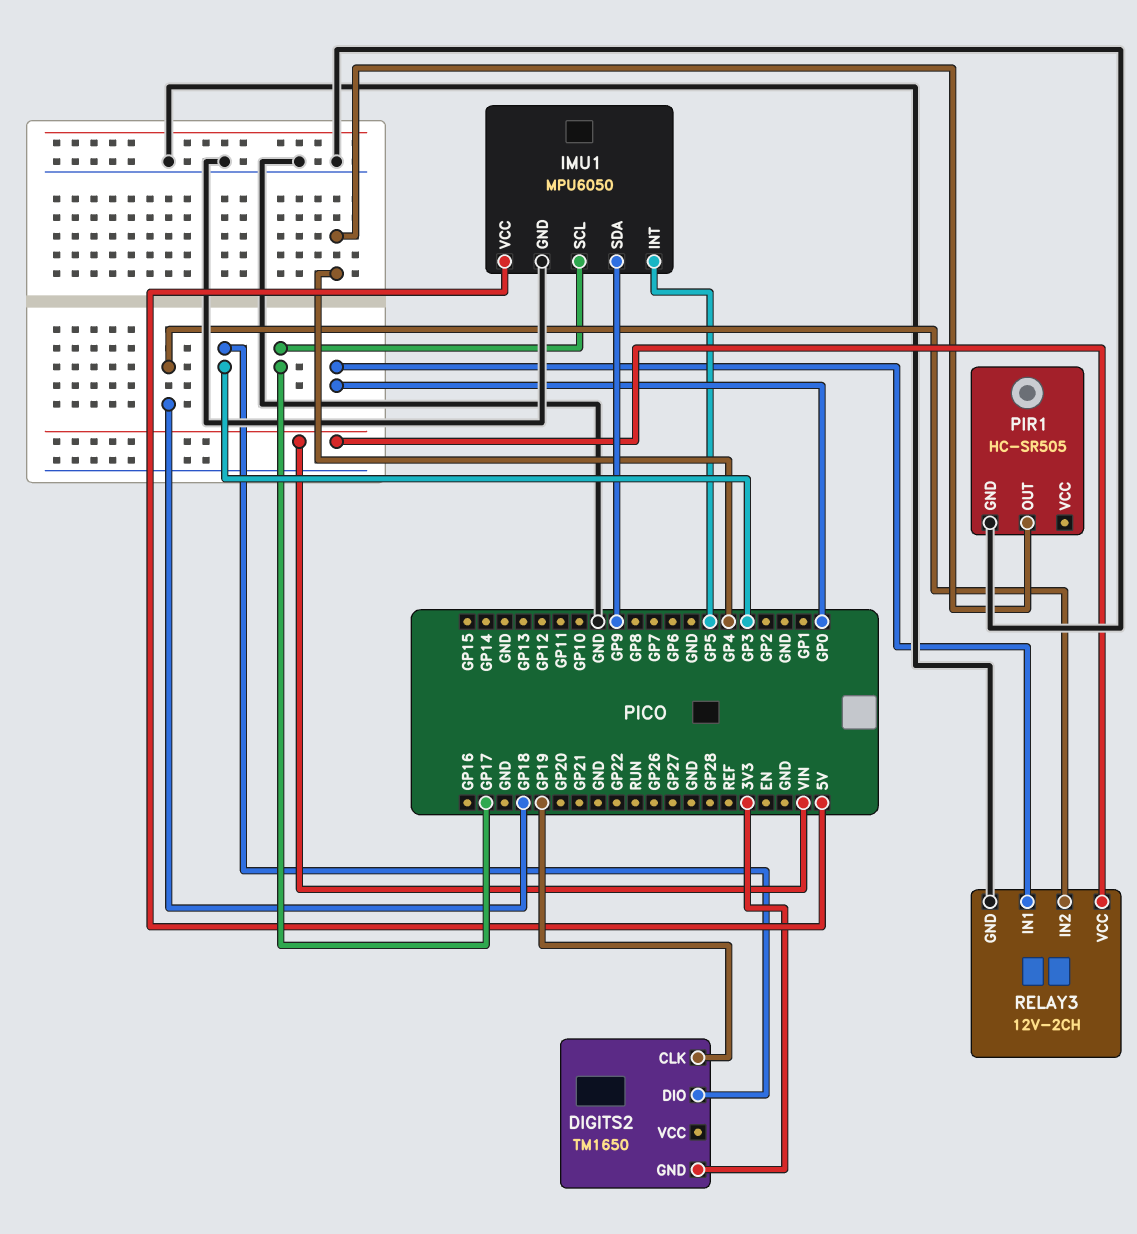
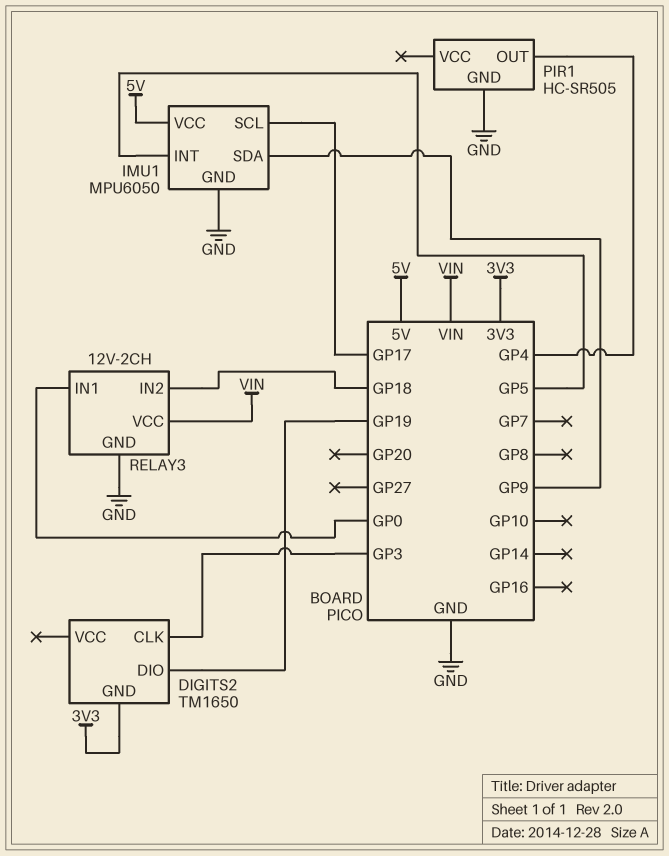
DIGITS2 pin CLK: GP19 -> GP3
DIGITS2 pin DIO: GP3 -> GP19

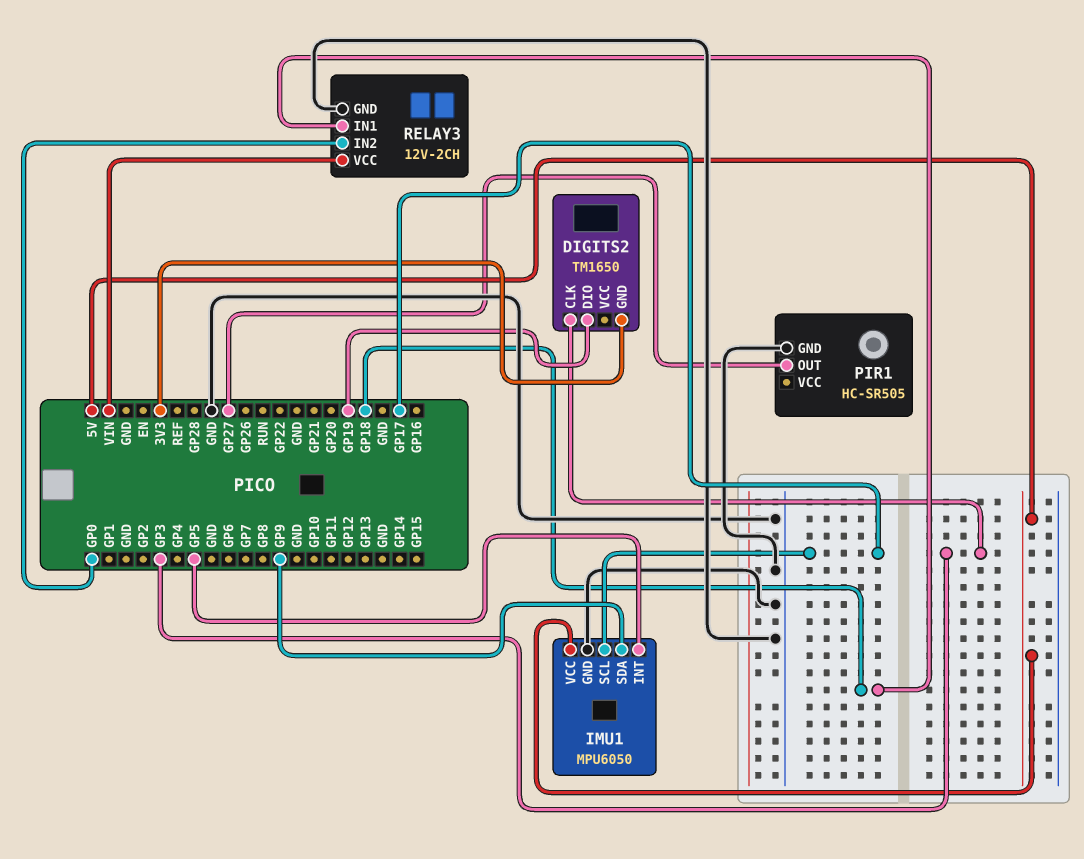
PIR1 pin OUT: GP4 -> GP27
RELAY3 pin IN1: GP0 -> GP18
RELAY3 pin IN2: GP18 -> GP0

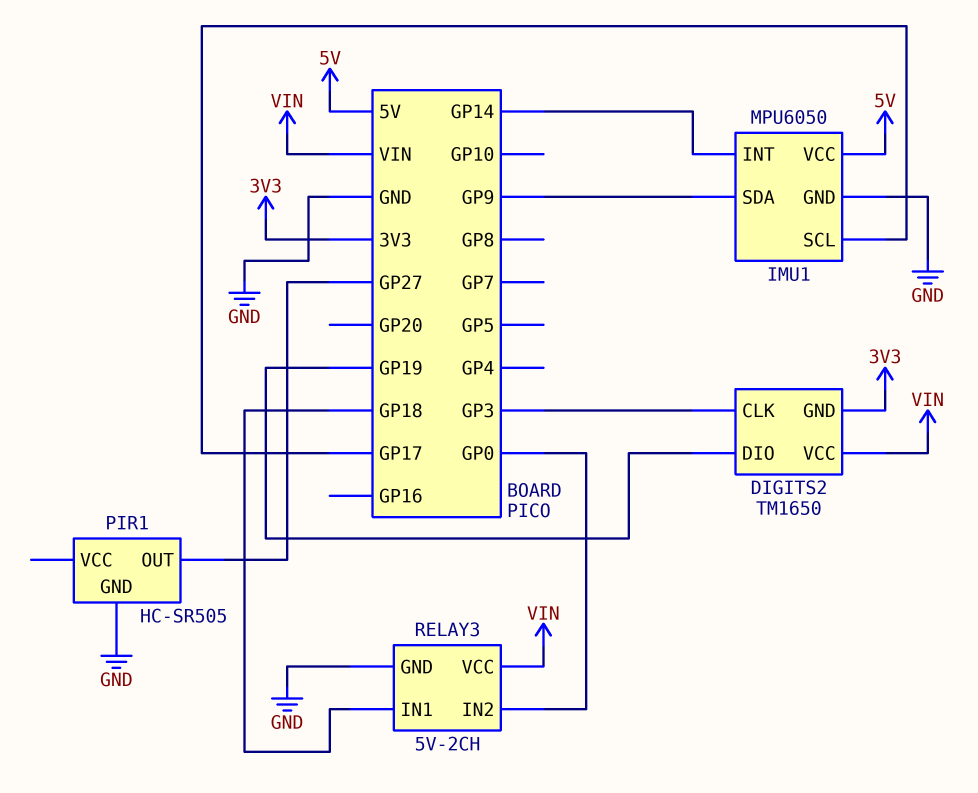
DIGITS2 pin VCC: none -> VIN
IMU1 pin INT: GP5 -> GP14
RELAY3: 12V-2CH -> 5V-2CH

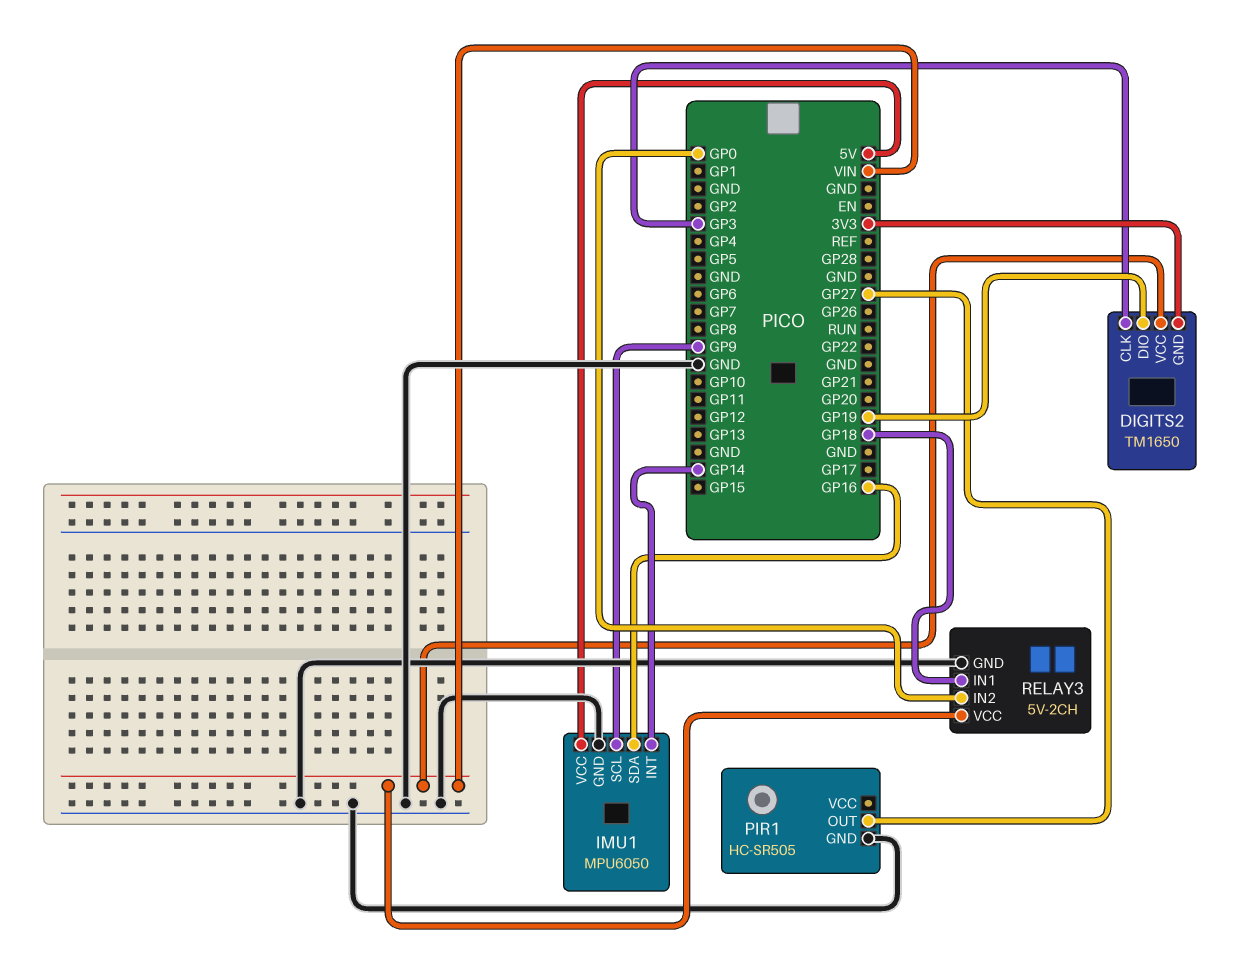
IMU1 pin SCL: GP17 -> GP9
IMU1 pin SDA: GP9 -> GP16

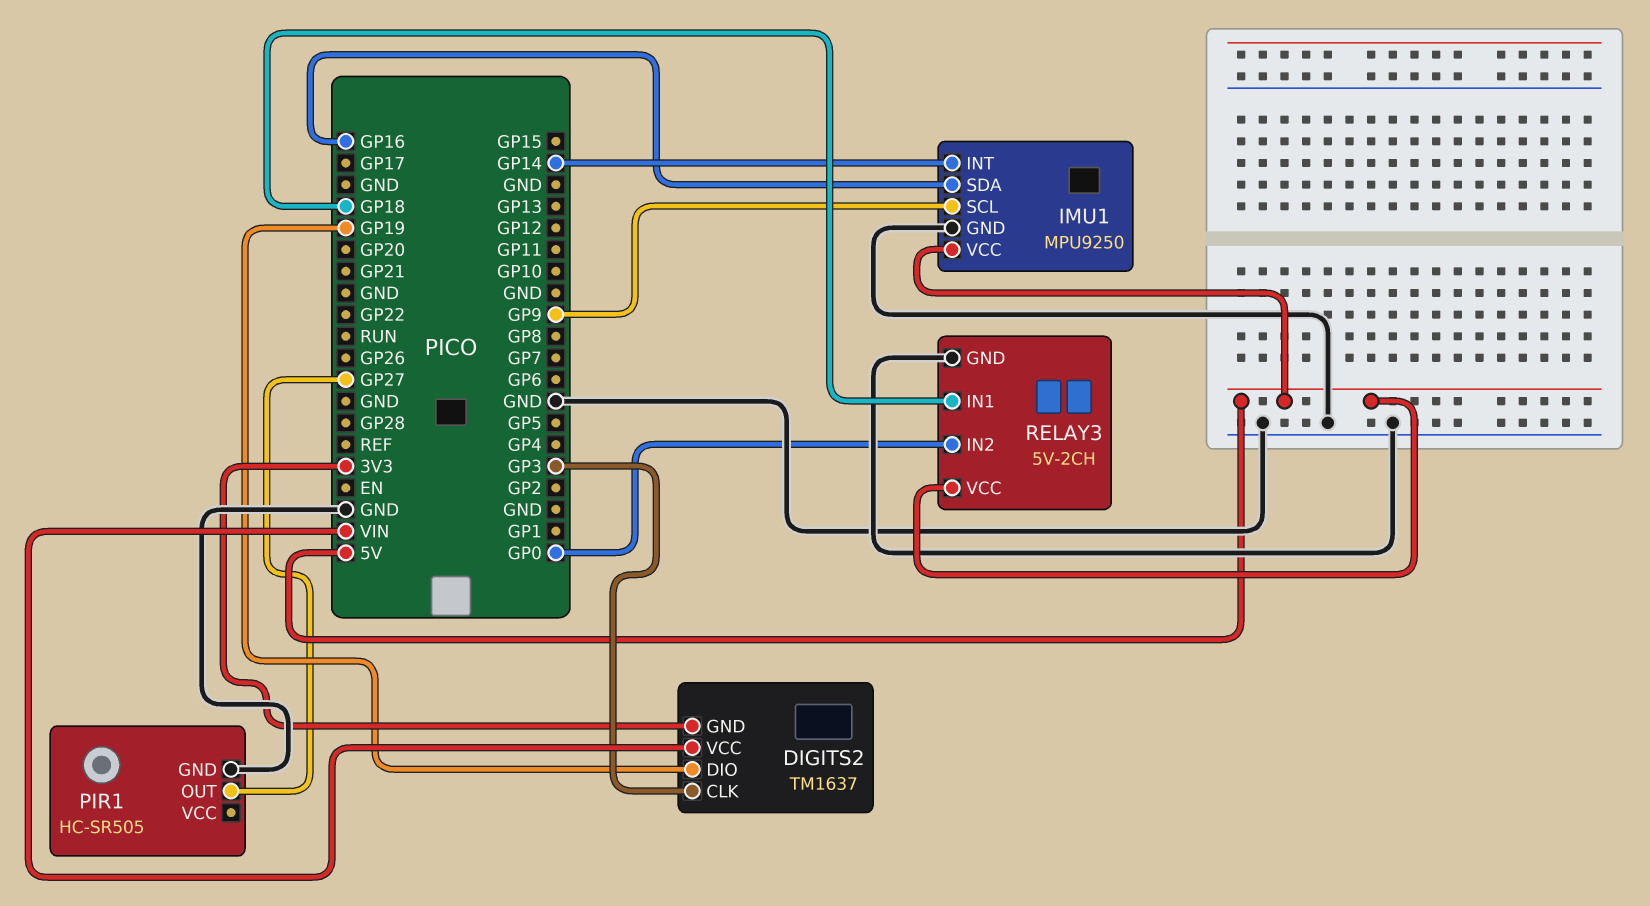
DIGITS2: TM1650 -> TM1637
IMU1: MPU6050 -> MPU9250
RELAY3 pin VCC: VIN -> 5V

